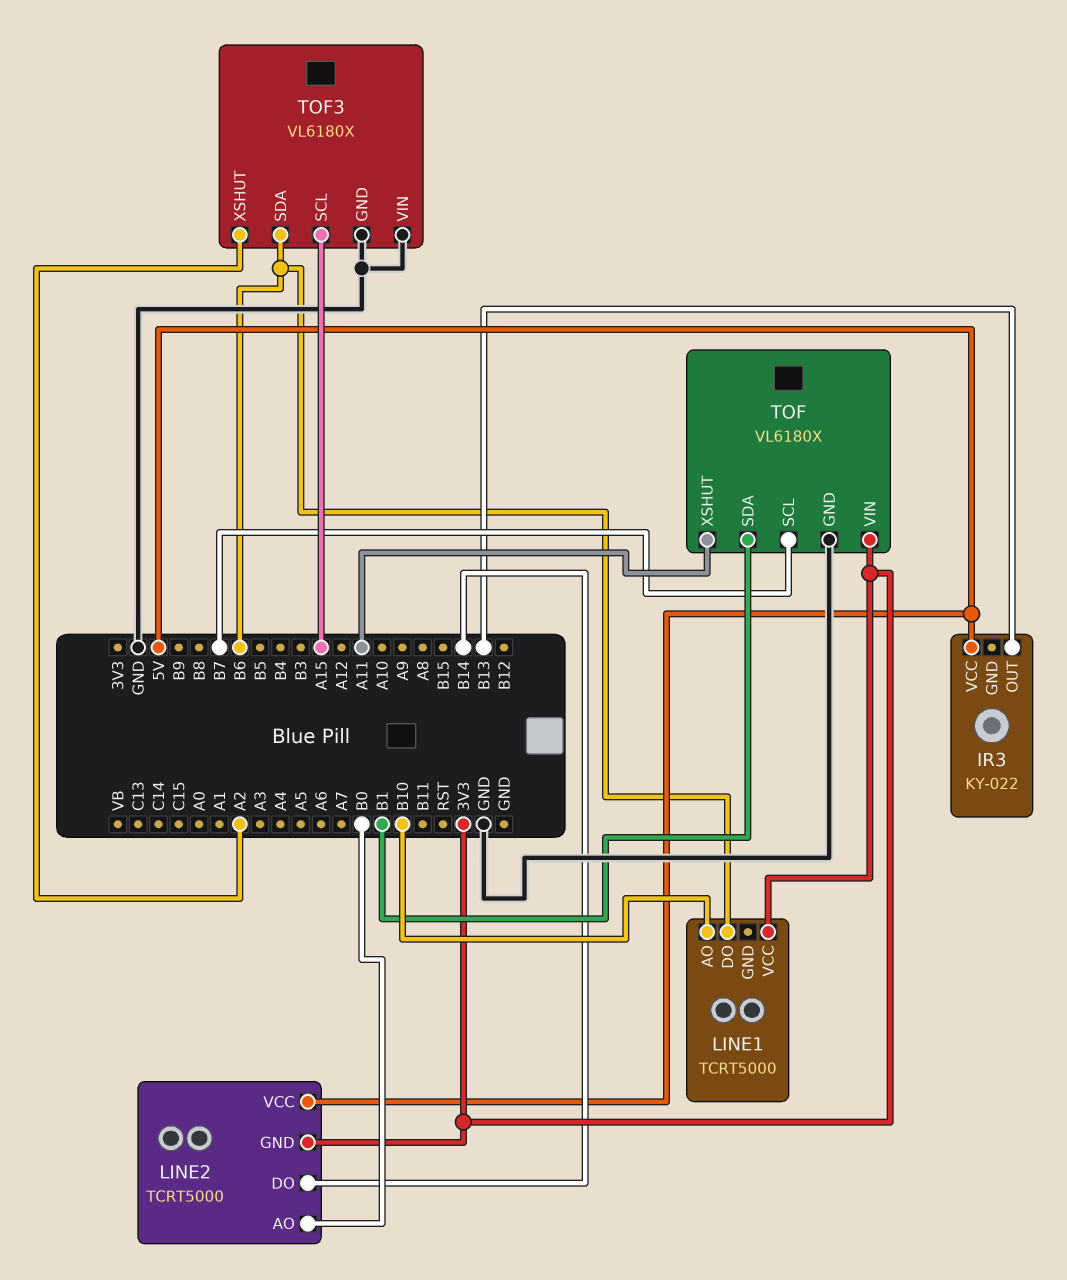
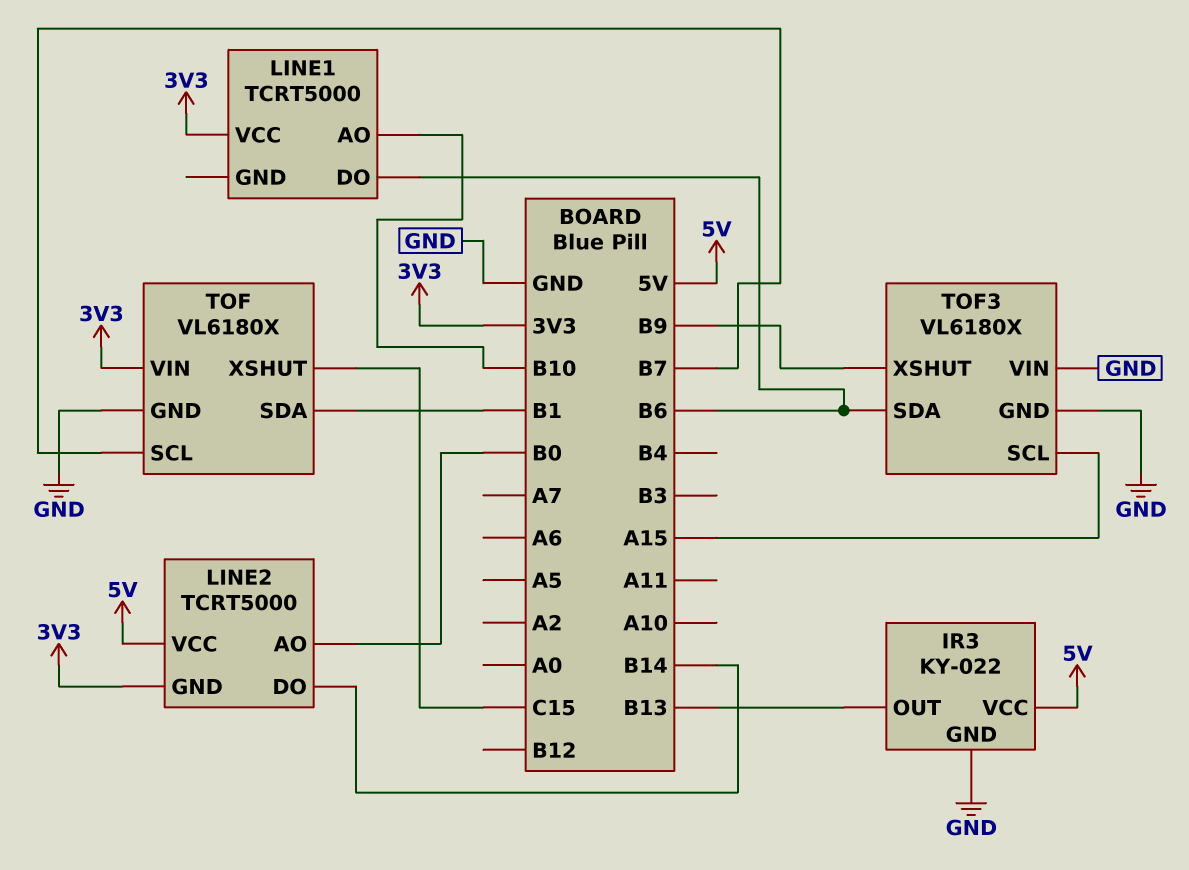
IR3 pin GND: none -> GND
TOF pin XSHUT: A11 -> C15
TOF3 pin XSHUT: A2 -> B9

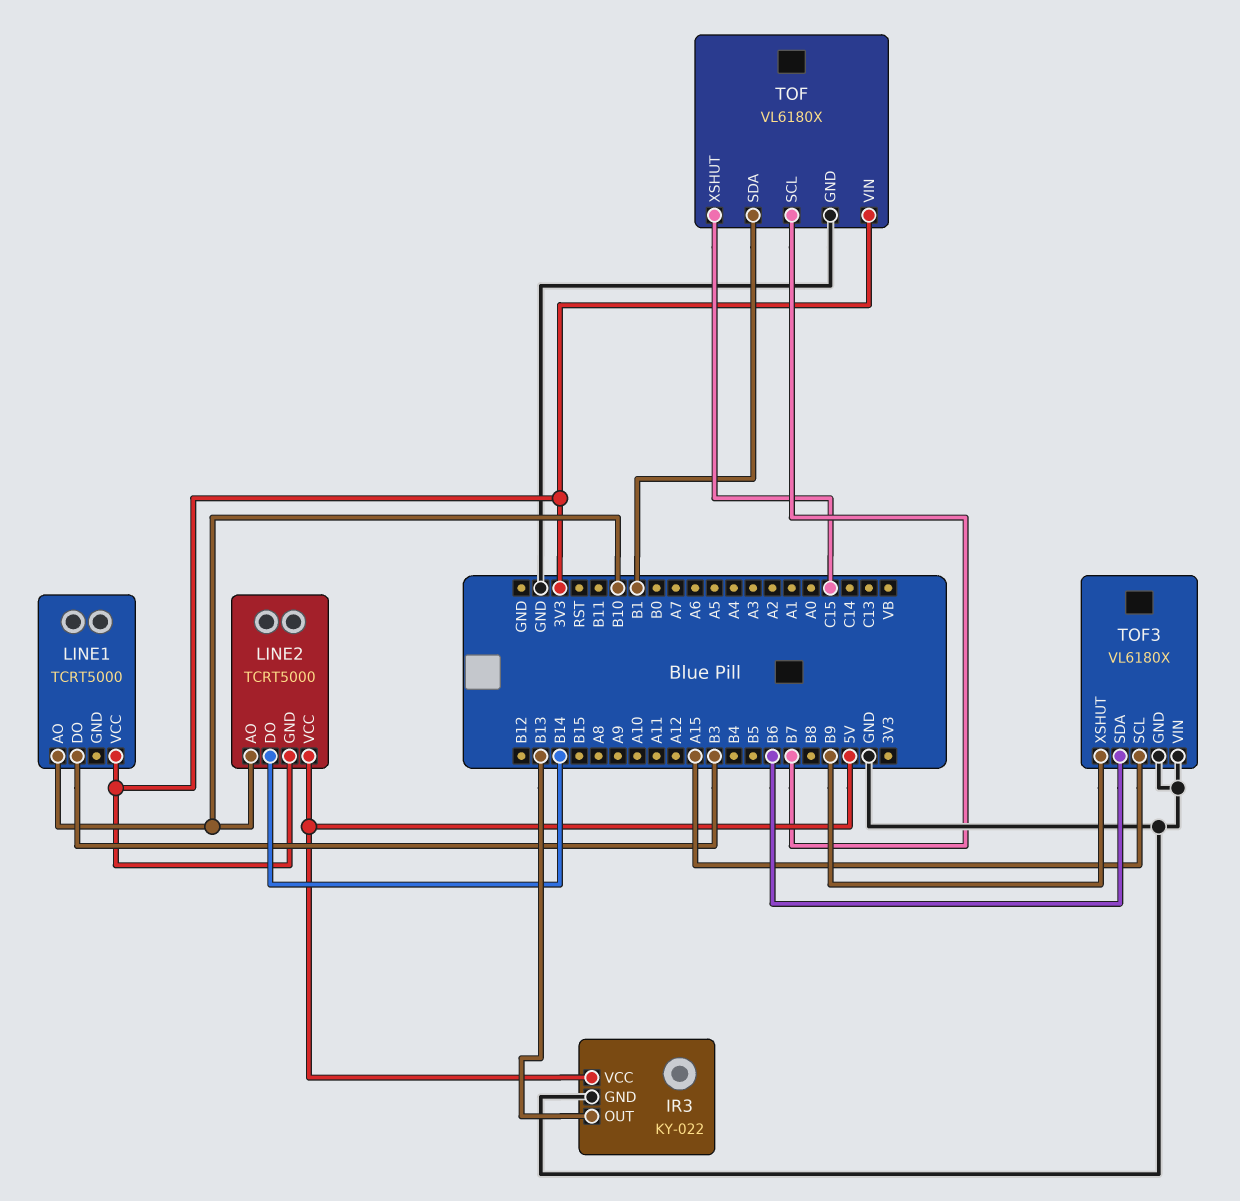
LINE1 pin DO: B6 -> B3
LINE2 pin AO: B0 -> B10

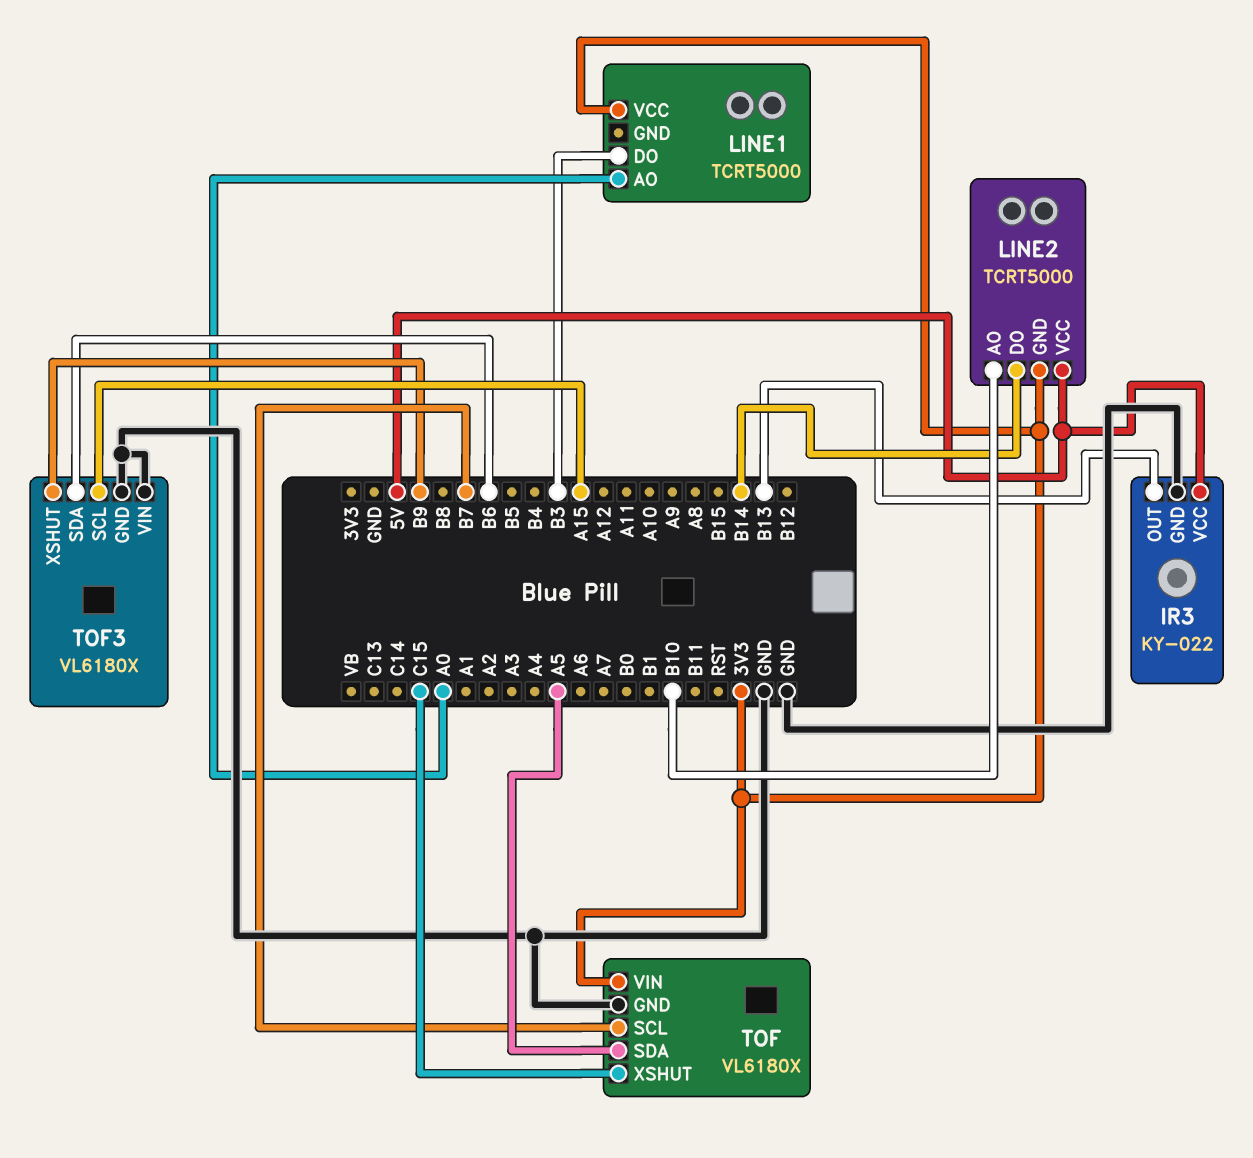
LINE1 pin AO: B10 -> A0
TOF pin SDA: B1 -> A5

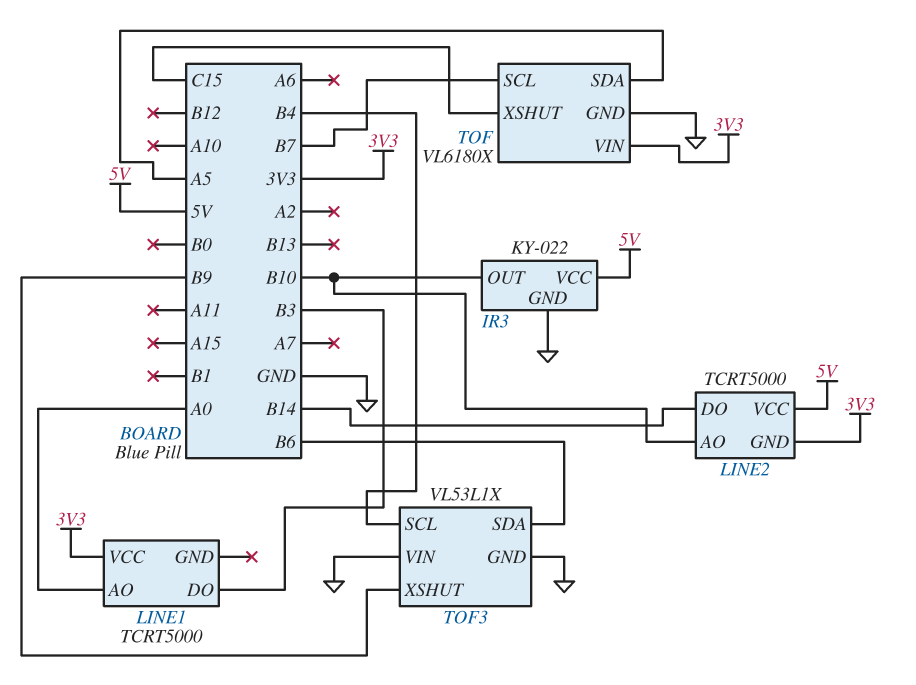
IR3 pin OUT: B13 -> B10
TOF3: VL6180X -> VL53L1X
TOF3 pin SCL: A15 -> B4

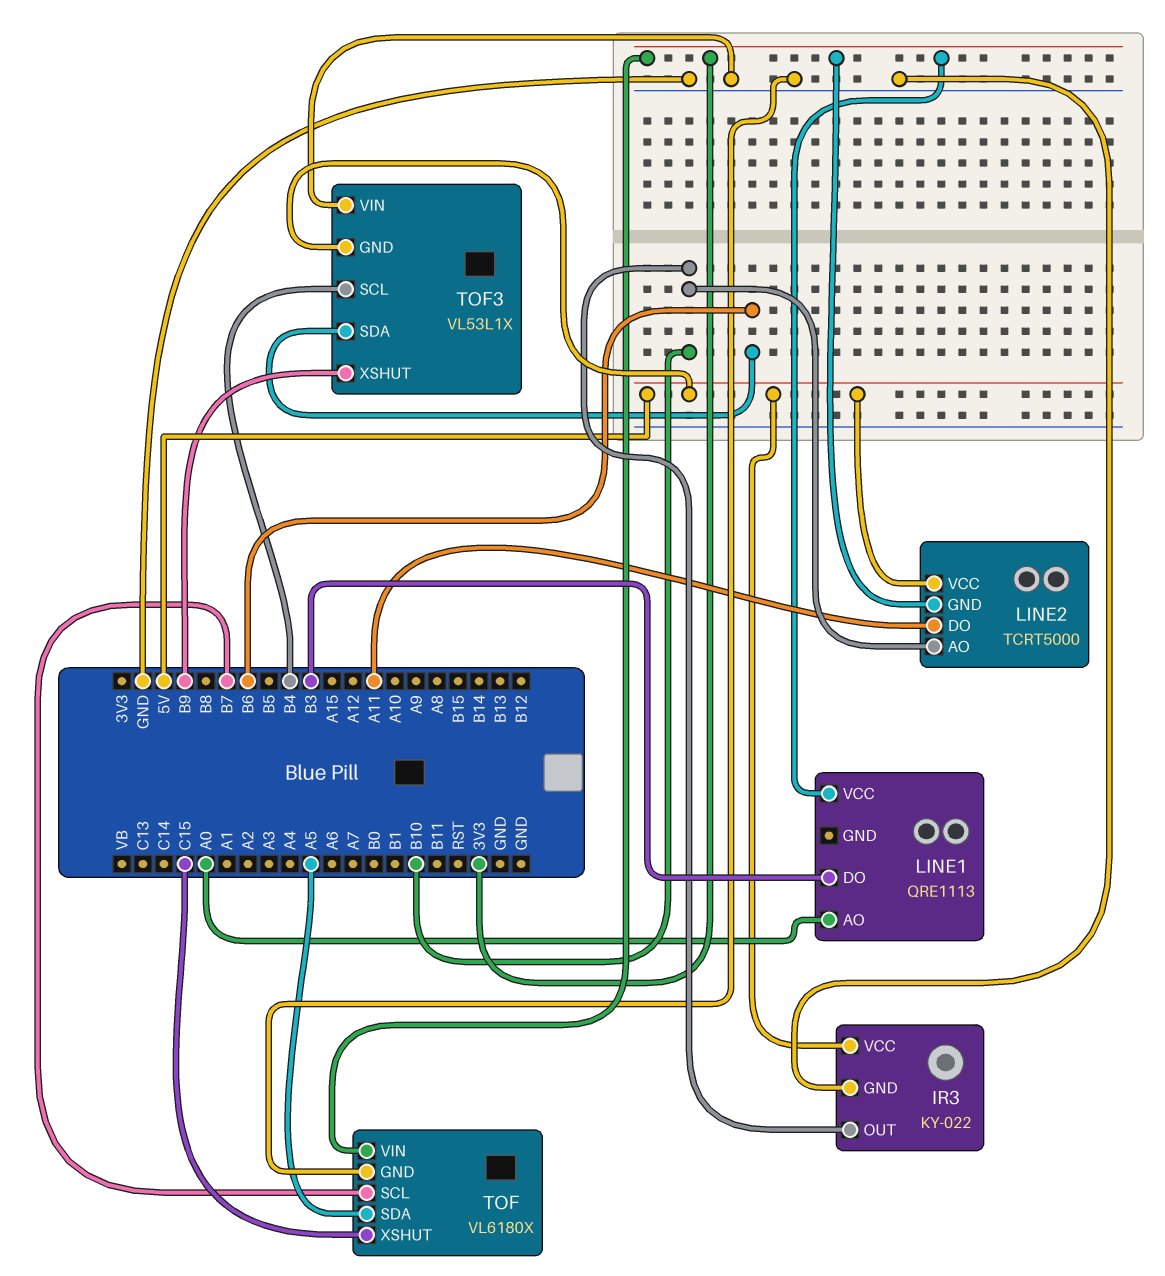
LINE1: TCRT5000 -> QRE1113
LINE2 pin DO: B14 -> A11
TOF3 pin GND: GND -> 5V

